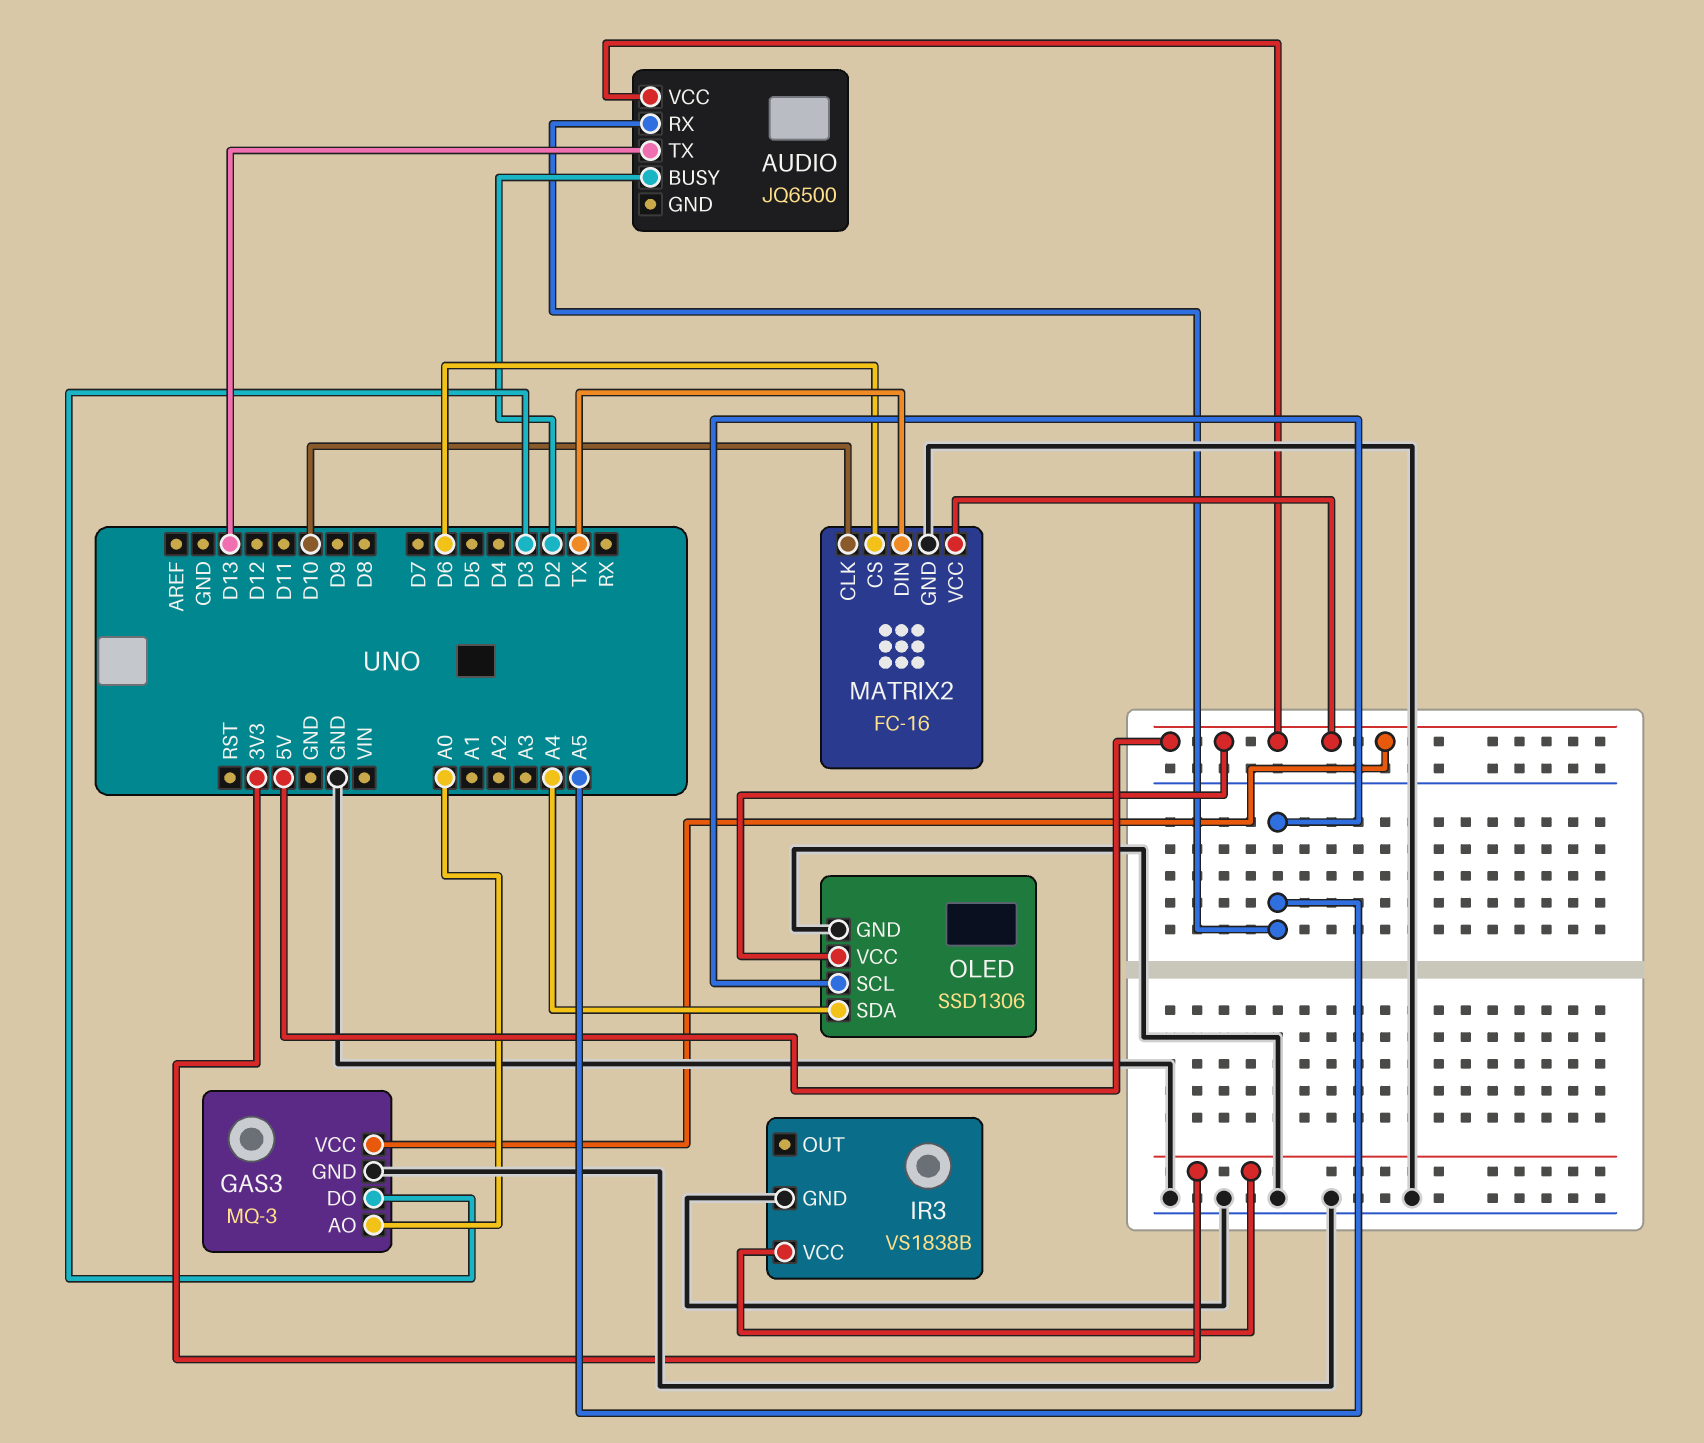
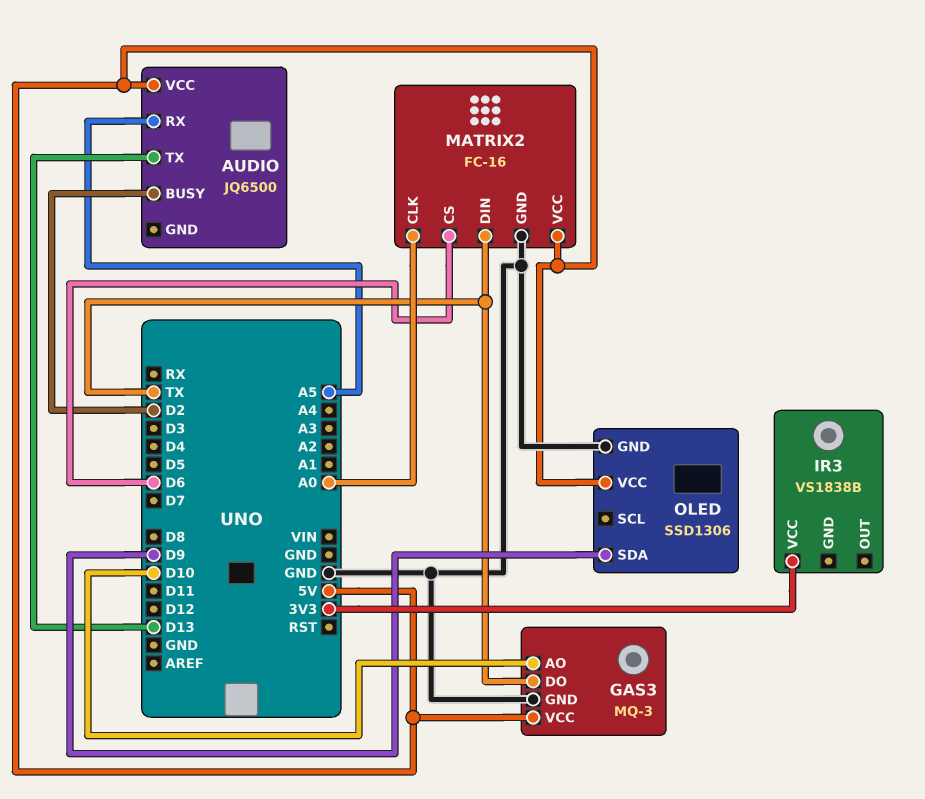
GAS3 pin AO: A0 -> D10
GAS3 pin DO: D3 -> TX
IR3 pin GND: GND -> none
MATRIX2 pin CLK: D10 -> A0
OLED pin SCL: A5 -> none
OLED pin SDA: A4 -> D9

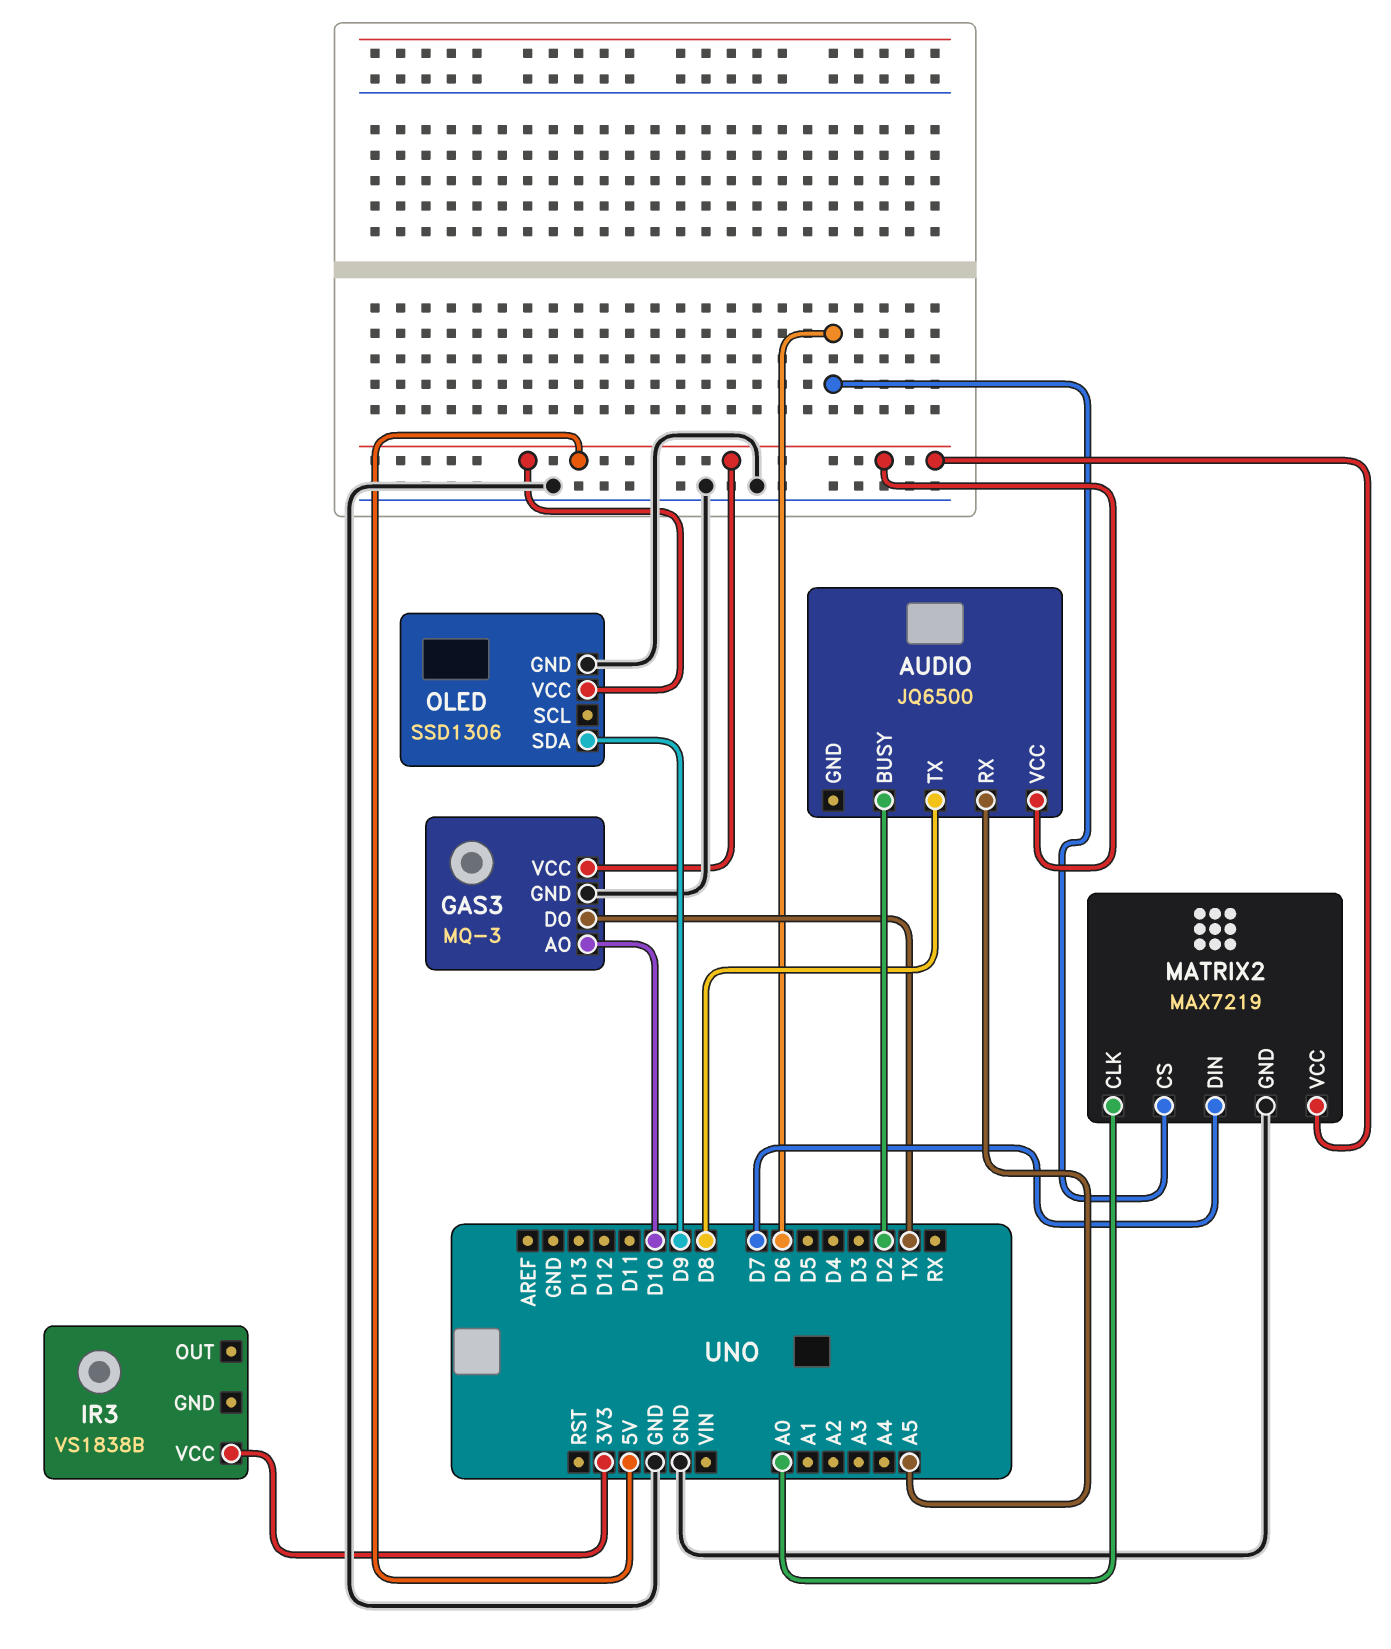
AUDIO pin TX: D13 -> D8
MATRIX2: FC-16 -> MAX7219
MATRIX2 pin DIN: TX -> D7

